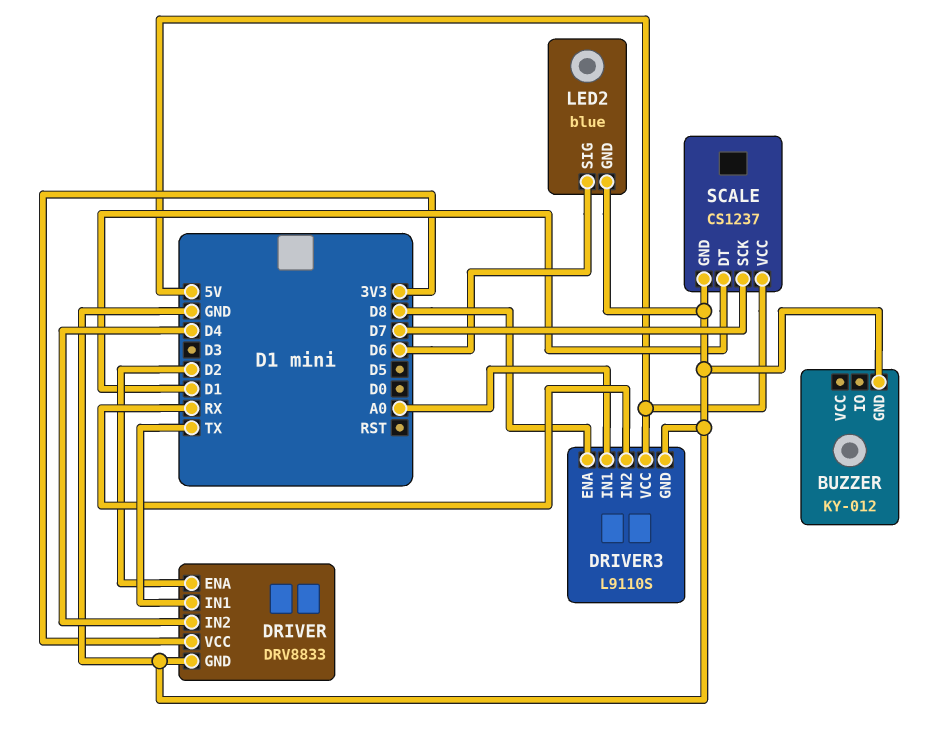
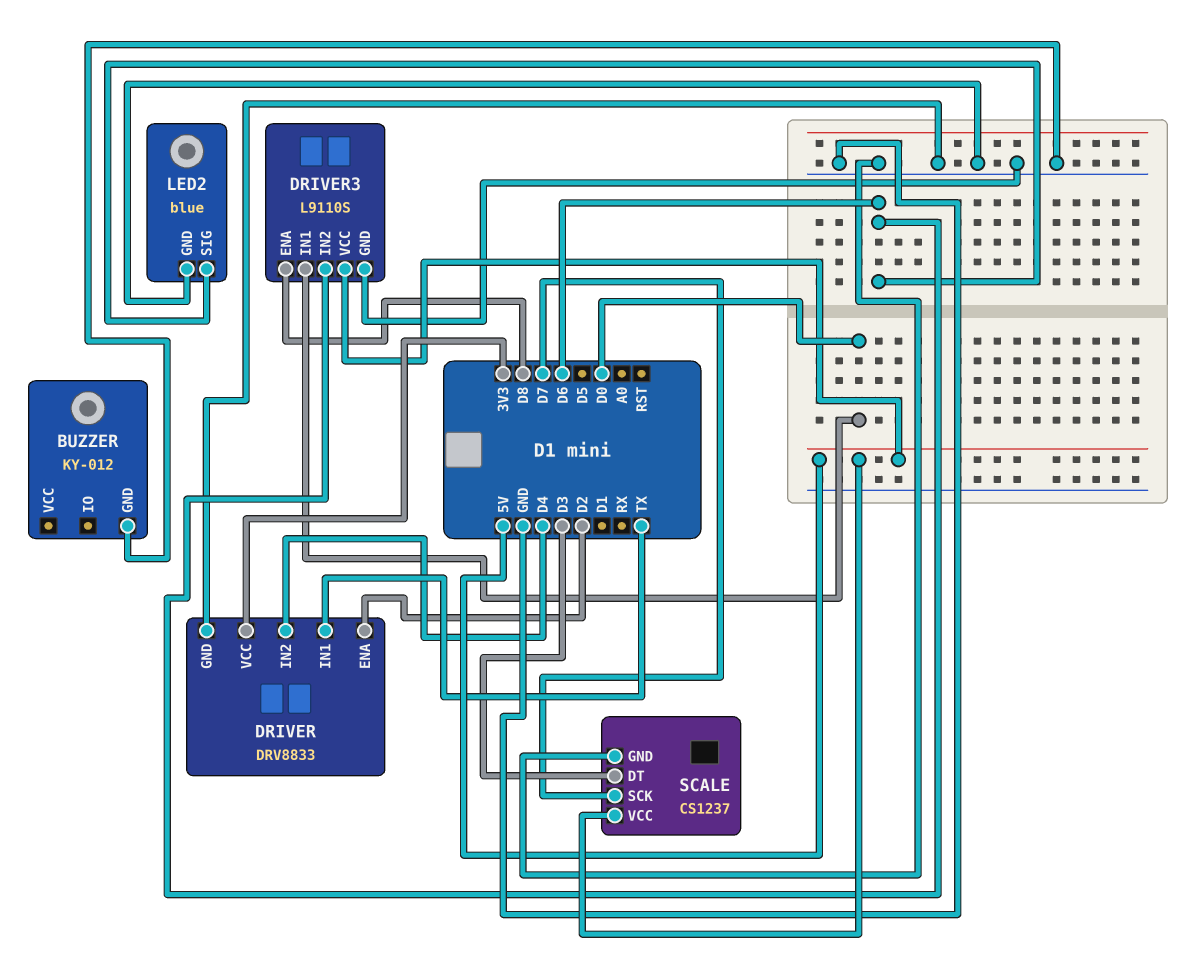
DRIVER3 pin IN1: A0 -> D0
DRIVER3 pin IN2: RX -> D6
SCALE pin DT: D1 -> D3

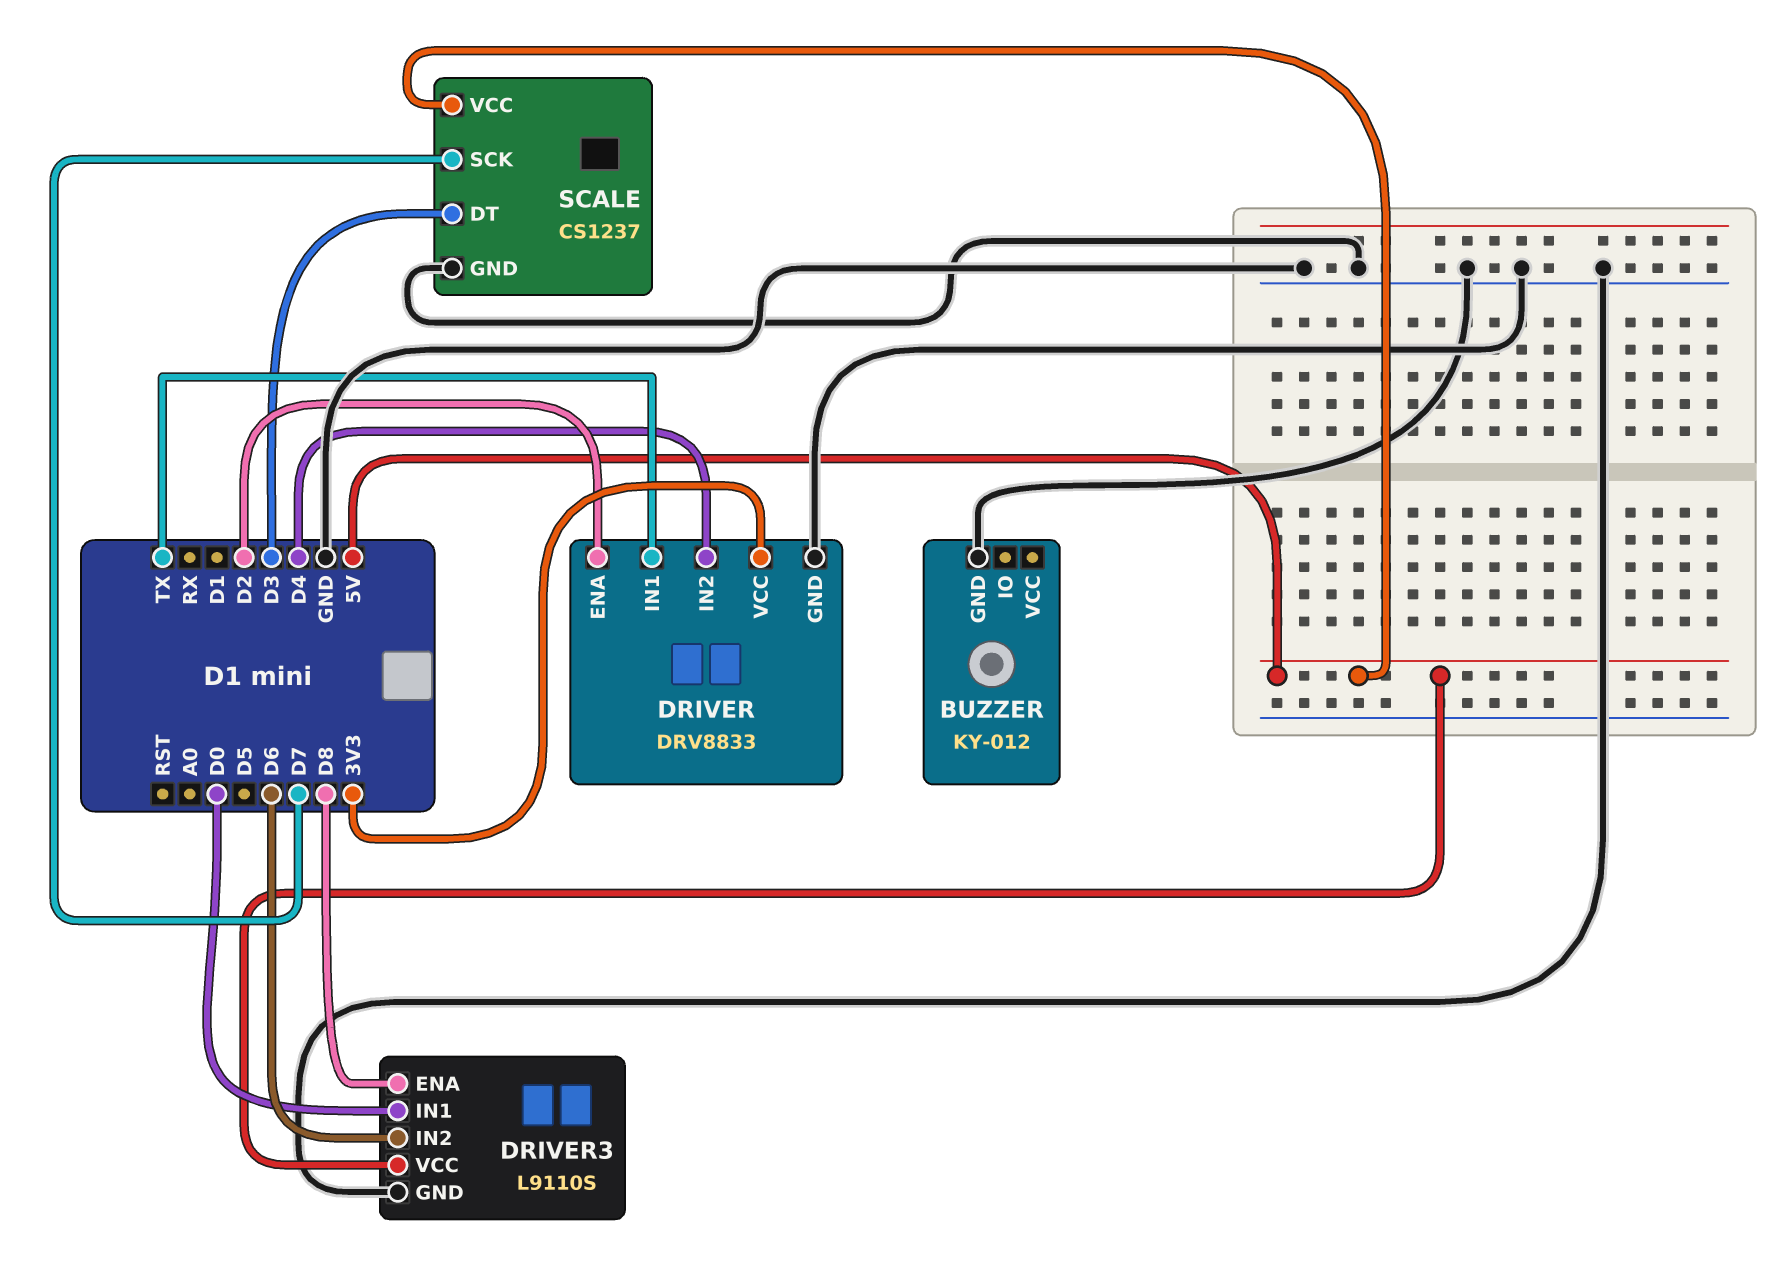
LED2: blue -> none
LED2 pin GND: GND -> none
LED2 pin SIG: D6 -> none

